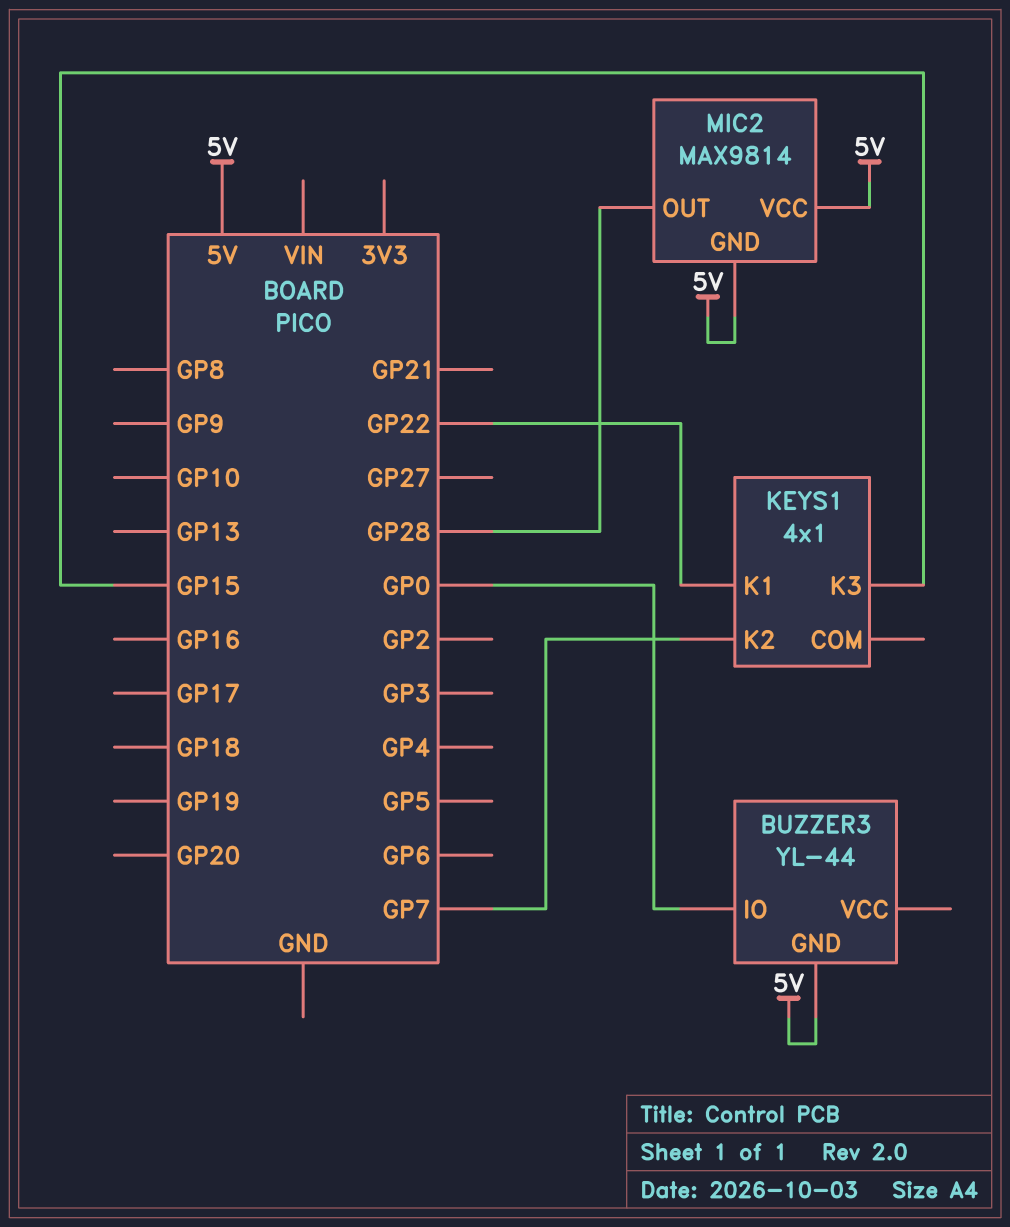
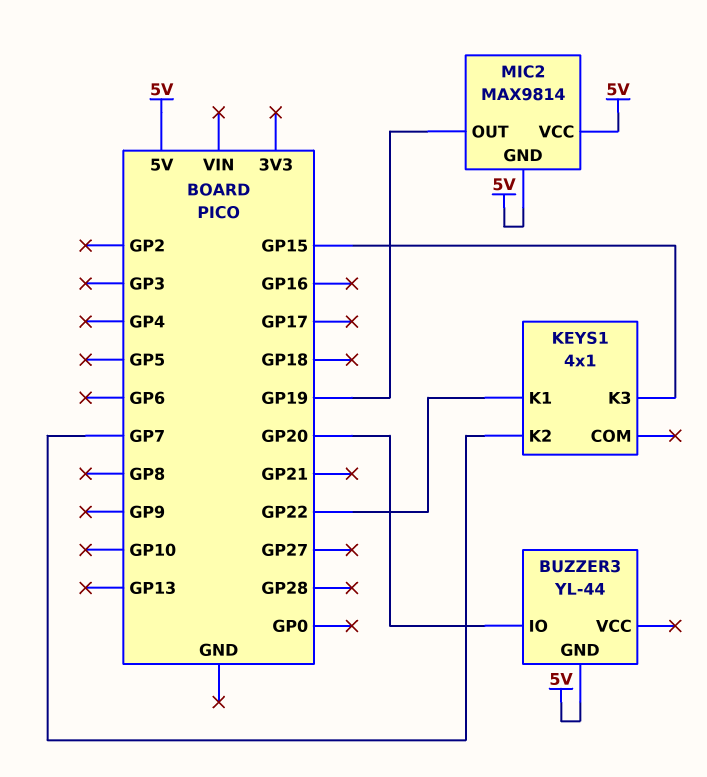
BUZZER3 pin IO: GP0 -> GP20
MIC2 pin OUT: GP28 -> GP19

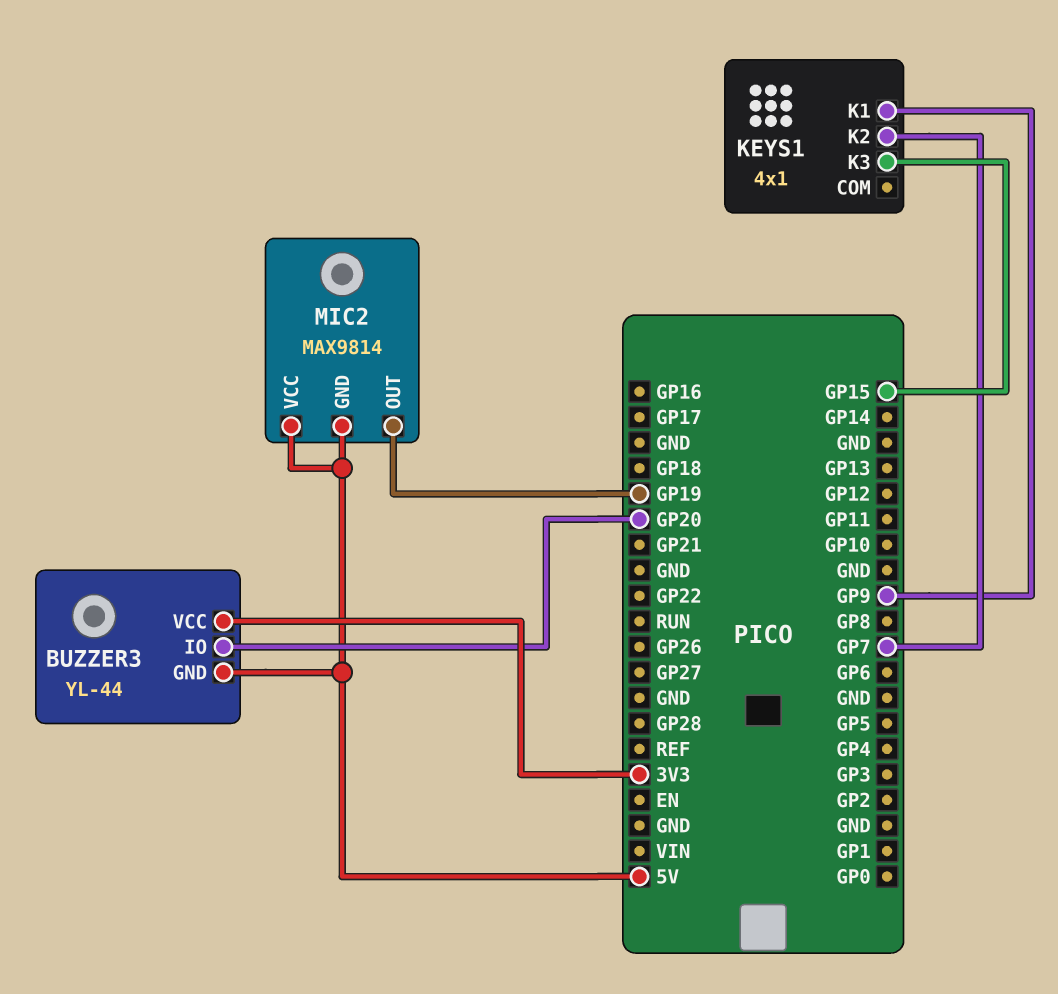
BUZZER3 pin VCC: none -> 3V3
KEYS1 pin K1: GP22 -> GP9

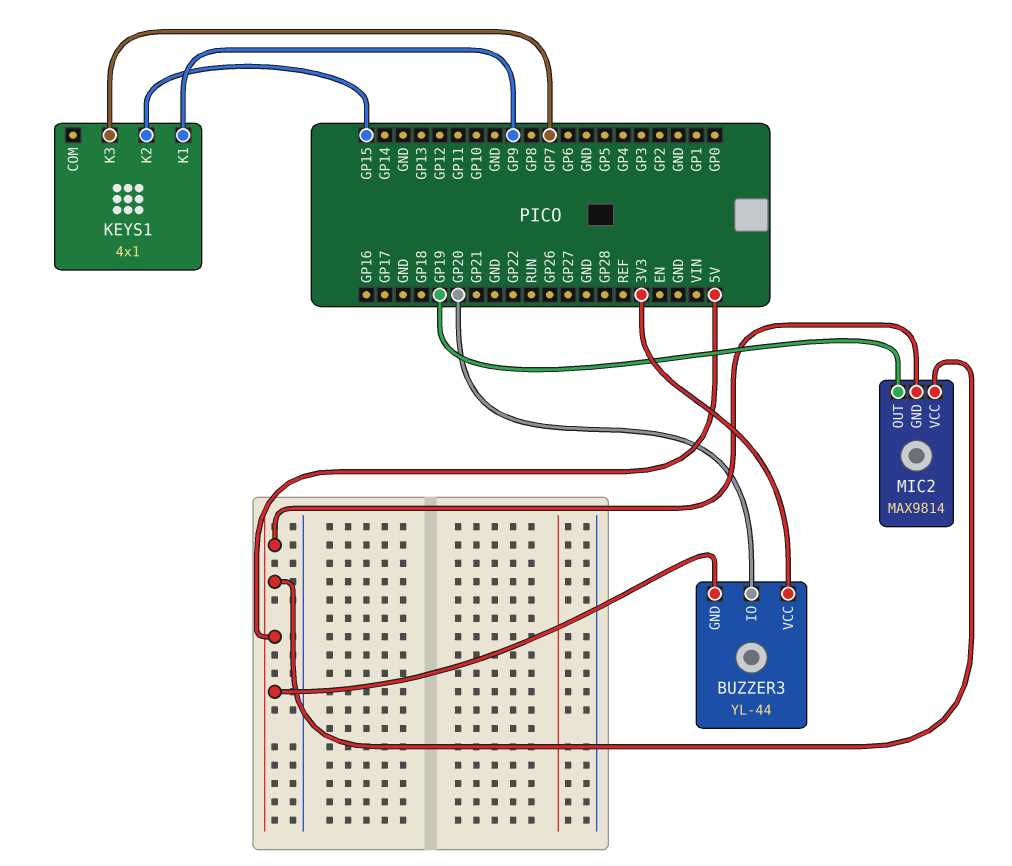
KEYS1 pin K2: GP7 -> GP15
KEYS1 pin K3: GP15 -> GP7

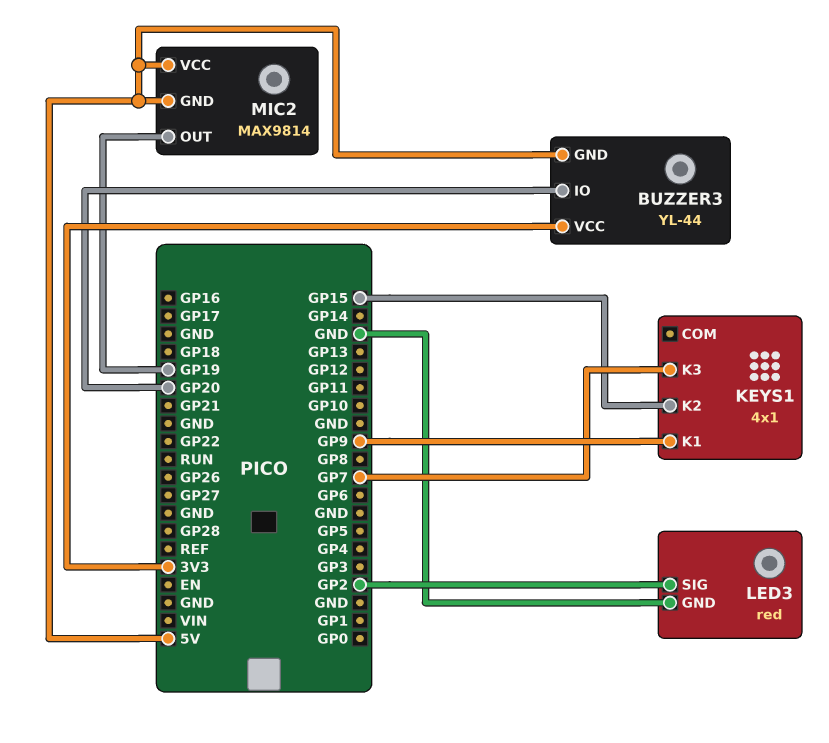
LED3: none -> red
LED3 pin GND: none -> GND
LED3 pin SIG: none -> GP2

